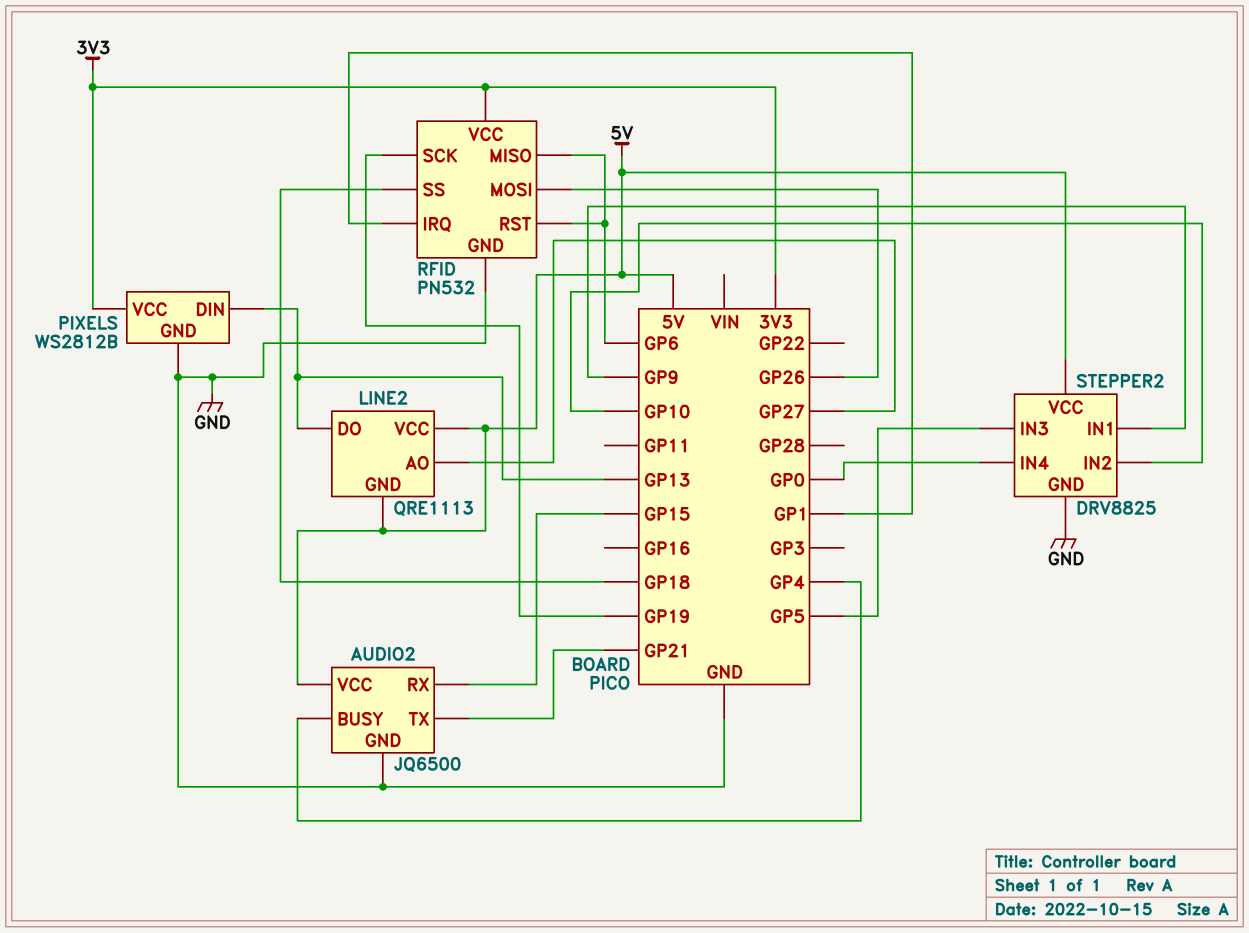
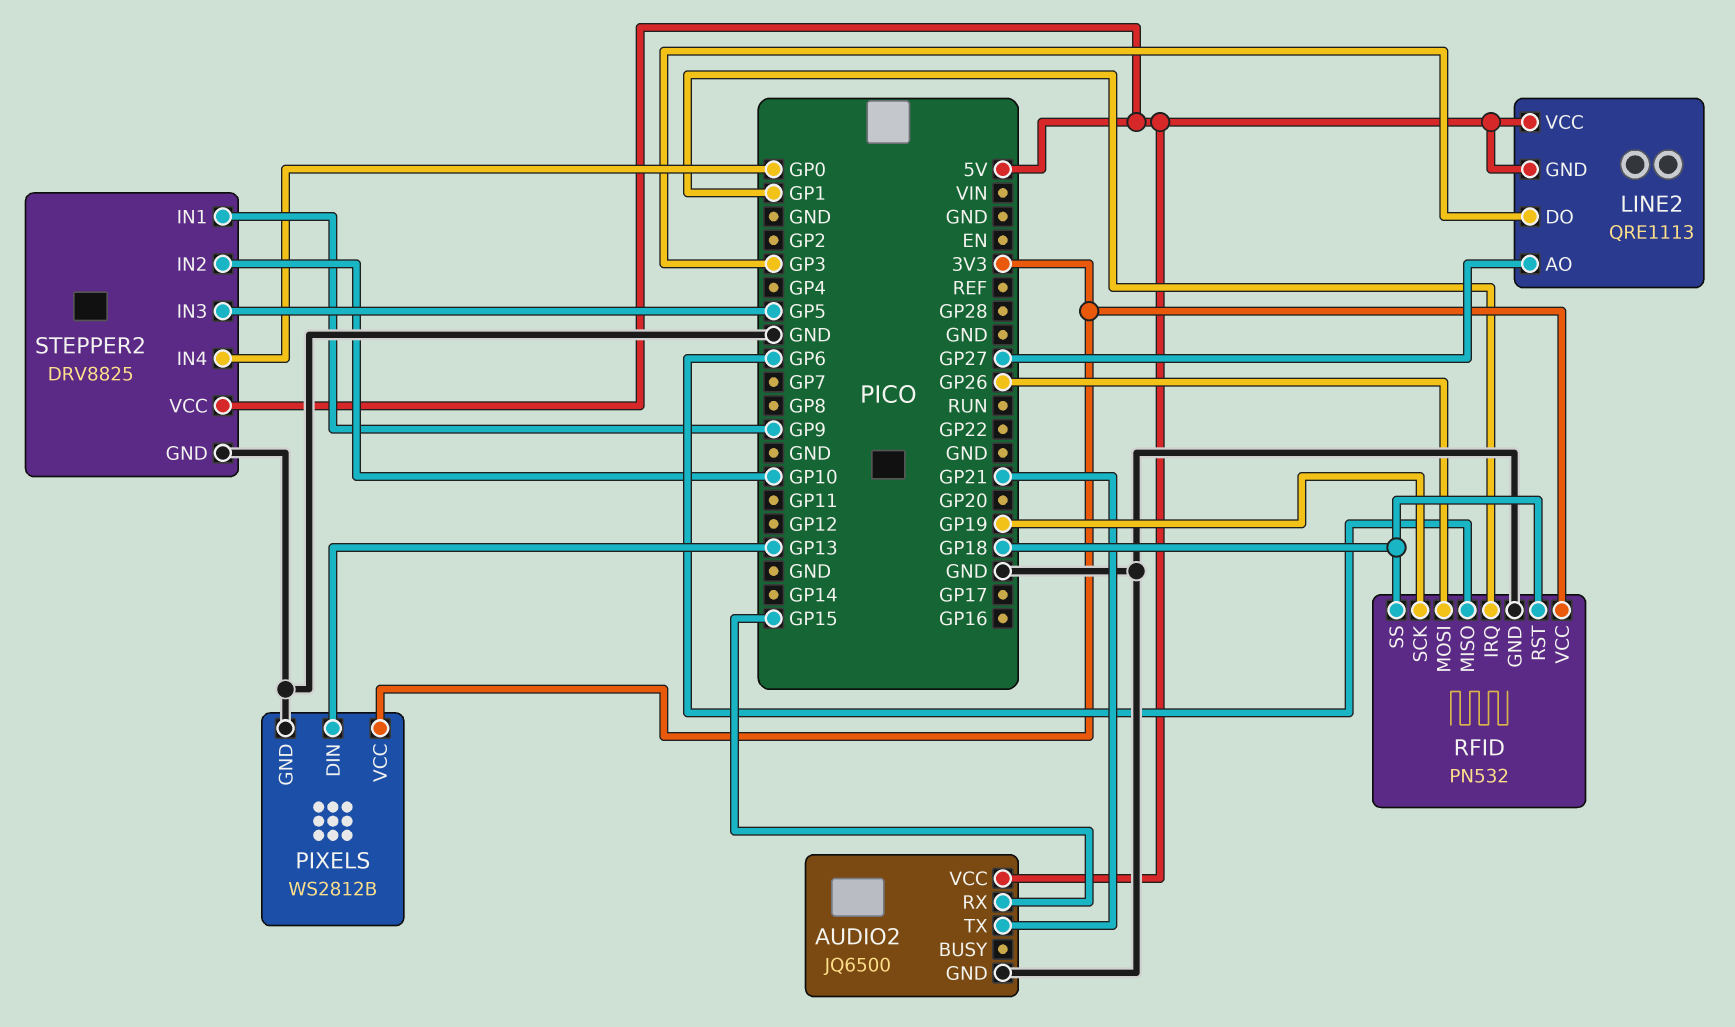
AUDIO2 pin BUSY: GP4 -> none
LINE2 pin DO: GP13 -> GP3
RFID pin RST: GP6 -> GP18

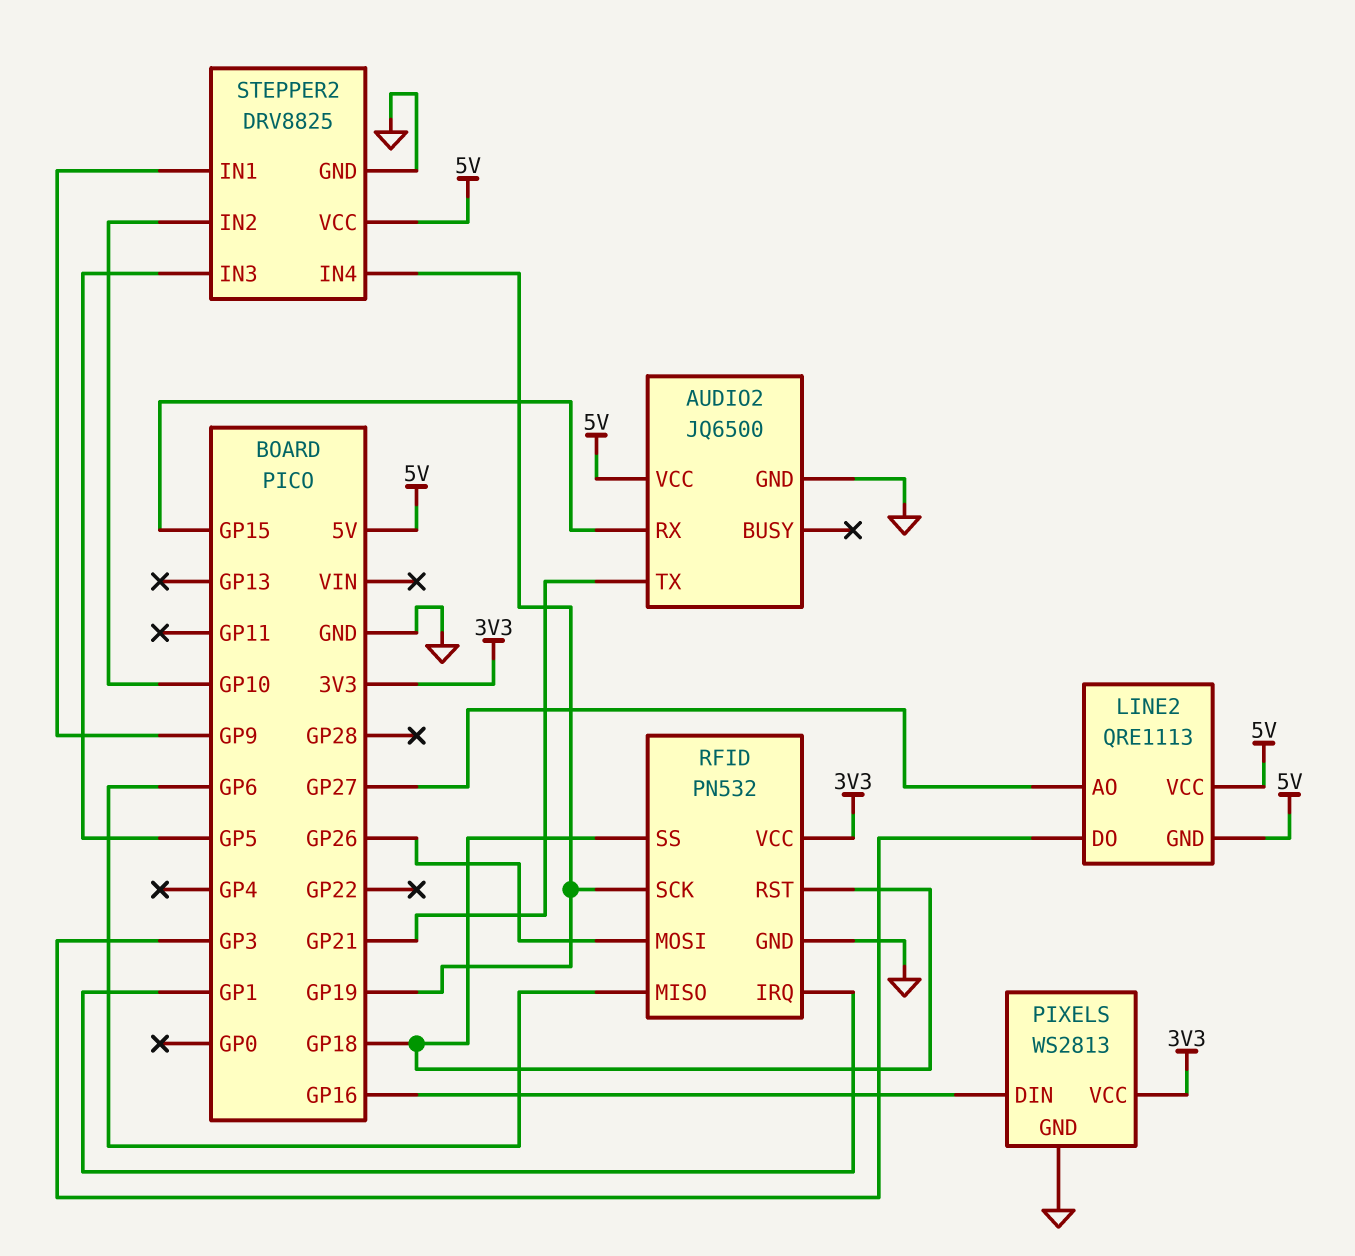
PIXELS: WS2812B -> WS2813
PIXELS pin DIN: GP13 -> GP16
STEPPER2 pin IN4: GP0 -> GP19

